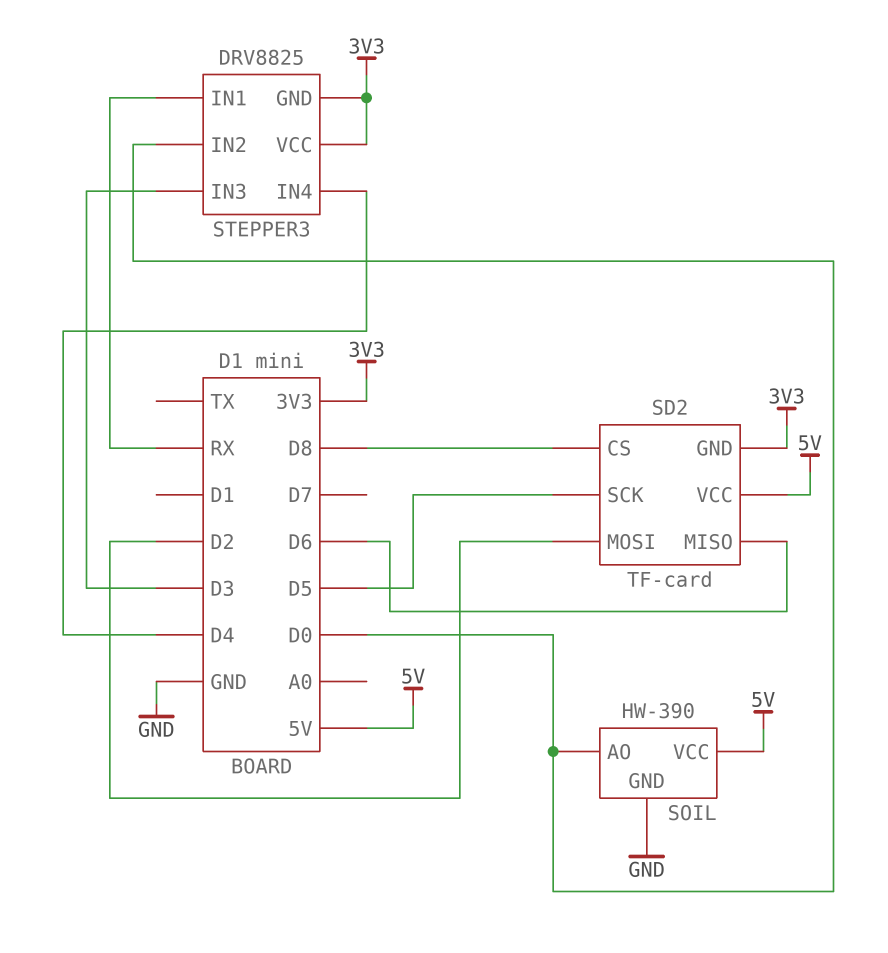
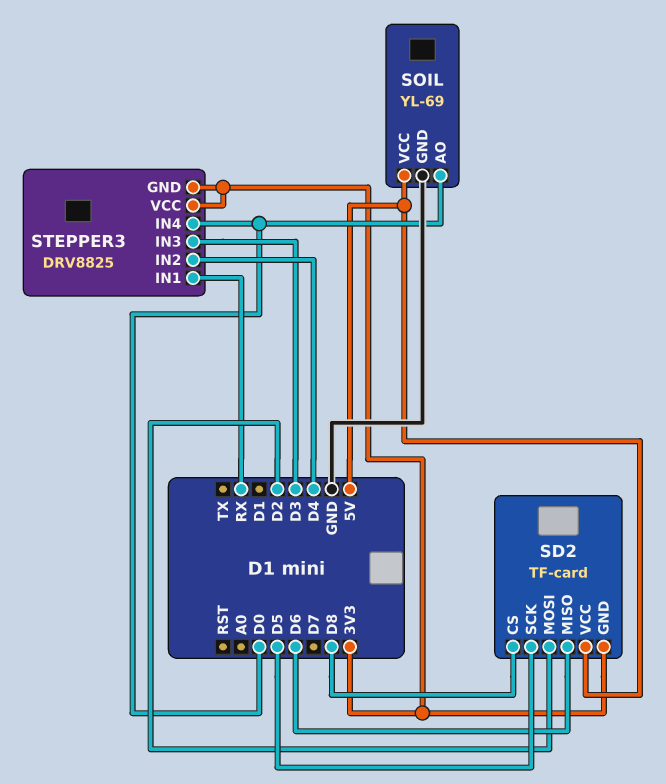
SOIL: HW-390 -> YL-69
STEPPER3 pin IN2: D0 -> D4
STEPPER3 pin IN4: D4 -> D0

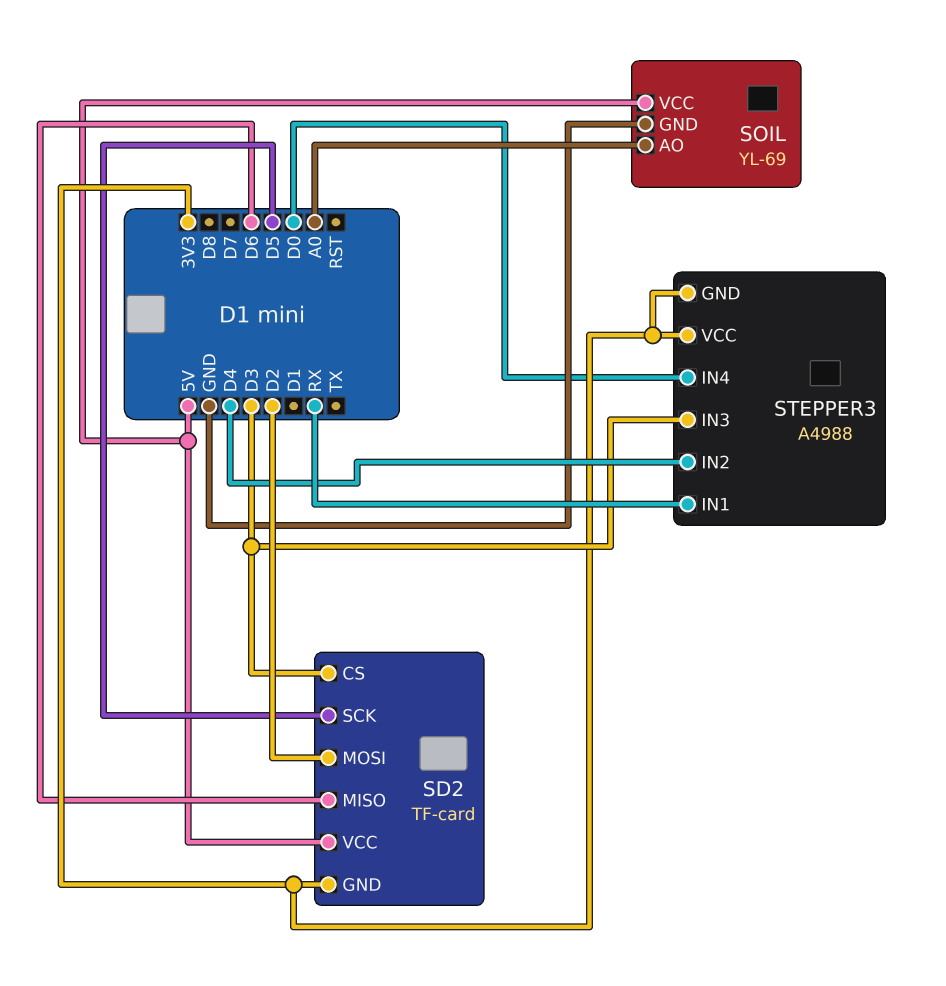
SD2 pin CS: D8 -> D3
SOIL pin AO: D0 -> A0
STEPPER3: DRV8825 -> A4988

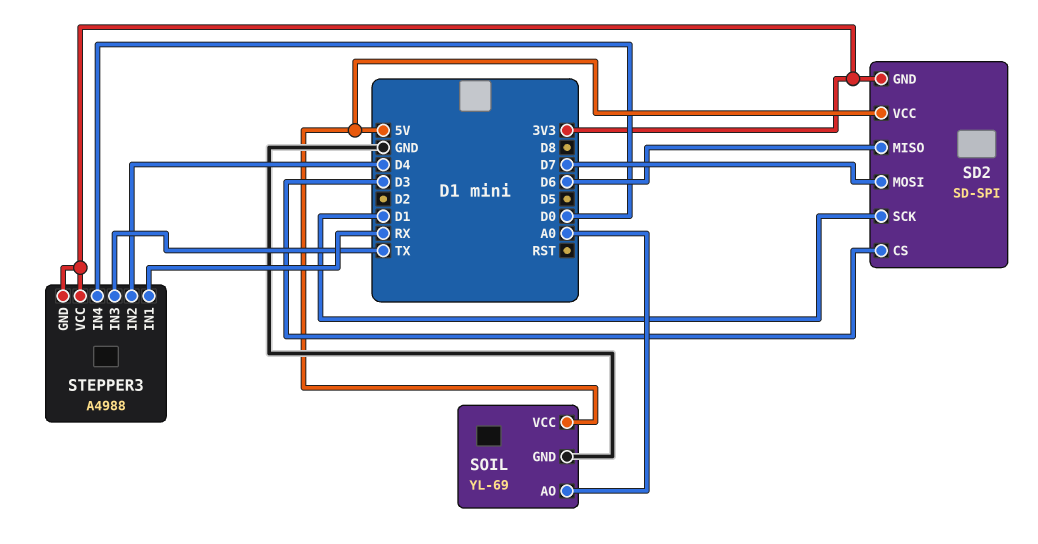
SD2: TF-card -> SD-SPI
SD2 pin MOSI: D2 -> D7
SD2 pin SCK: D5 -> D1
STEPPER3 pin IN3: D3 -> TX

